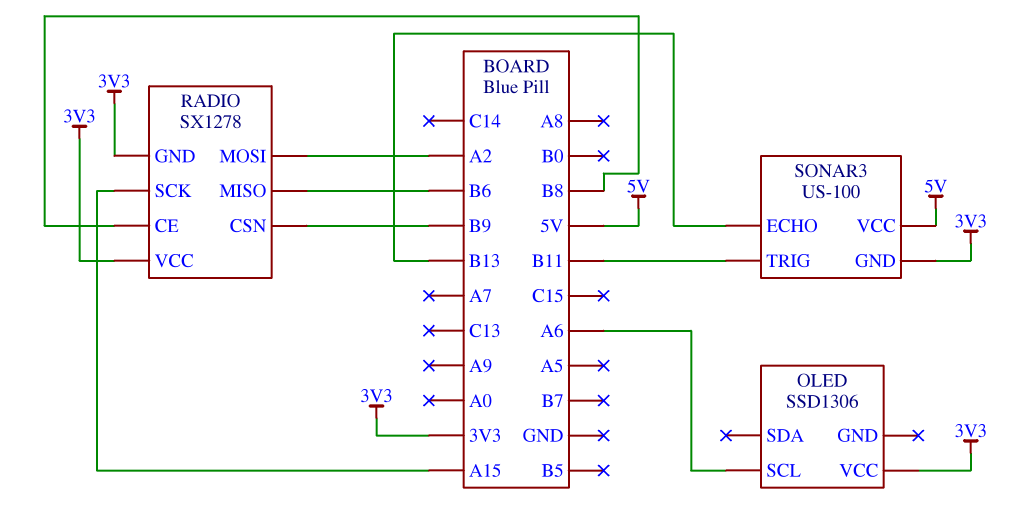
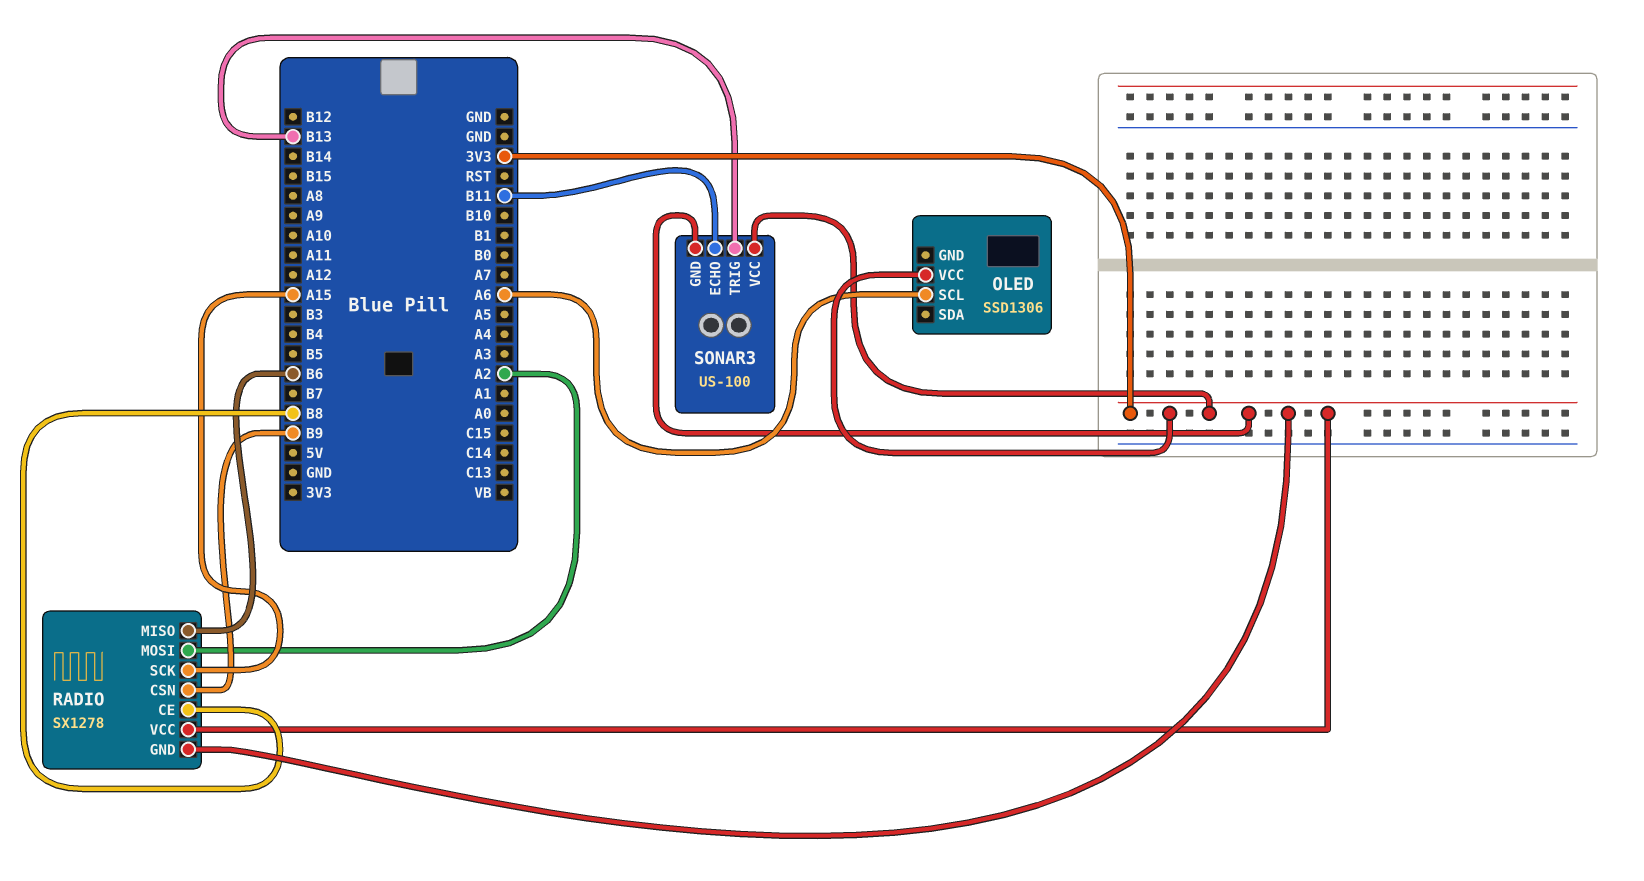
SONAR3 pin ECHO: B13 -> B11
SONAR3 pin TRIG: B11 -> B13
SONAR3 pin VCC: 5V -> 3V3

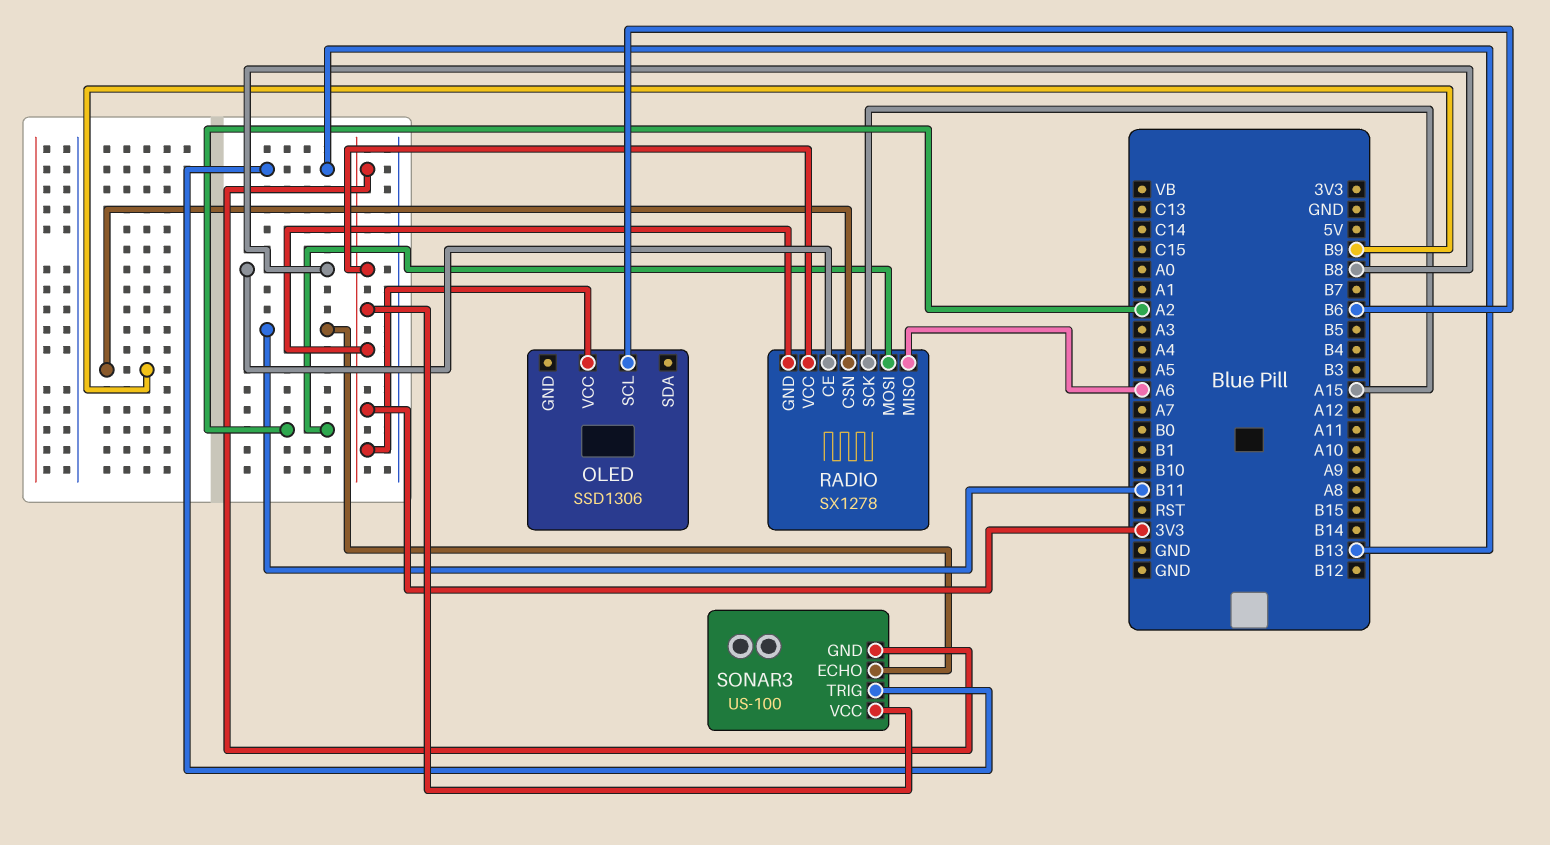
OLED pin SCL: A6 -> B6
RADIO pin MISO: B6 -> A6

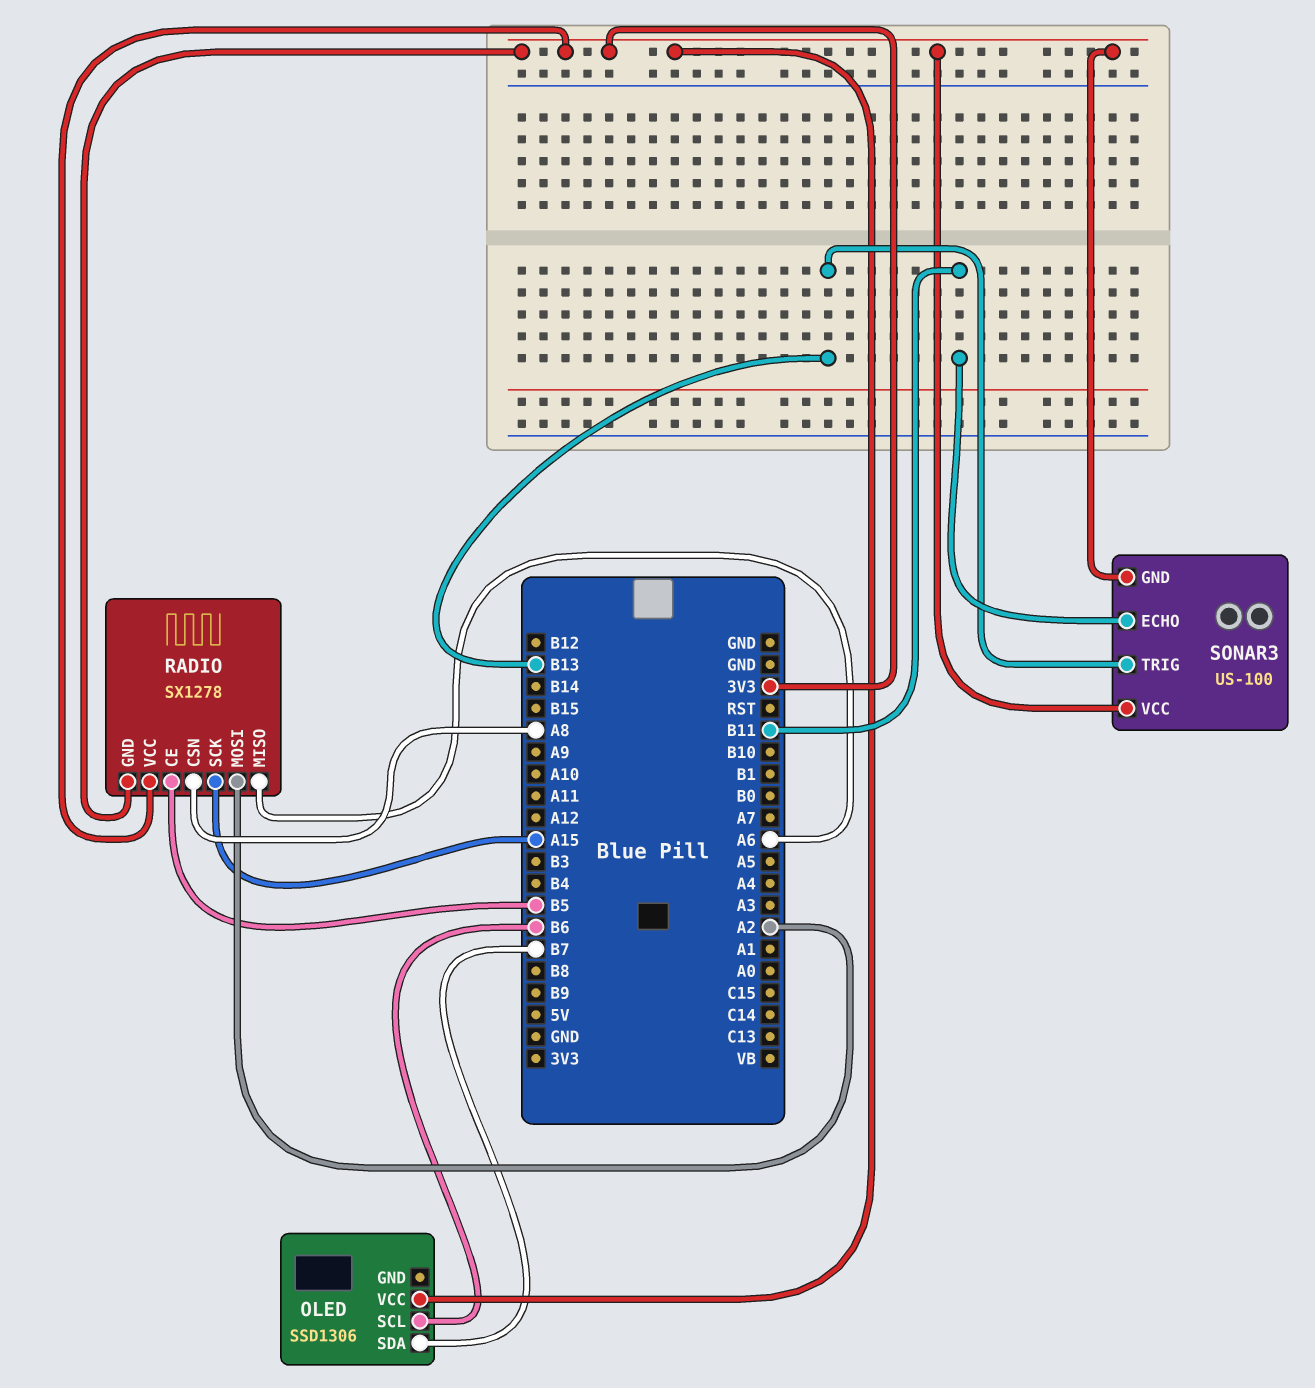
OLED pin SDA: none -> B7
RADIO pin CE: B8 -> B5
RADIO pin CSN: B9 -> A8

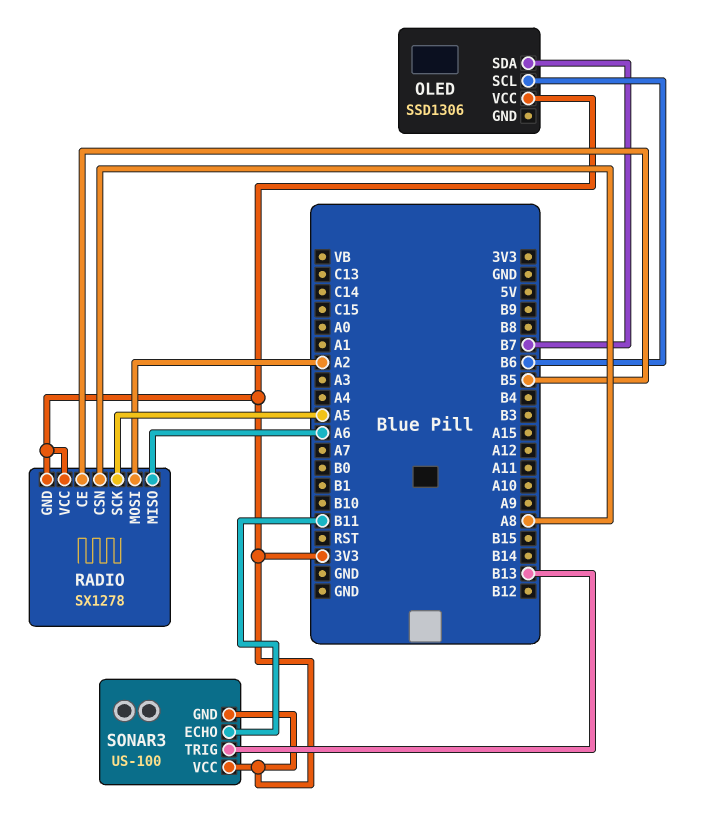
RADIO pin SCK: A15 -> A5

